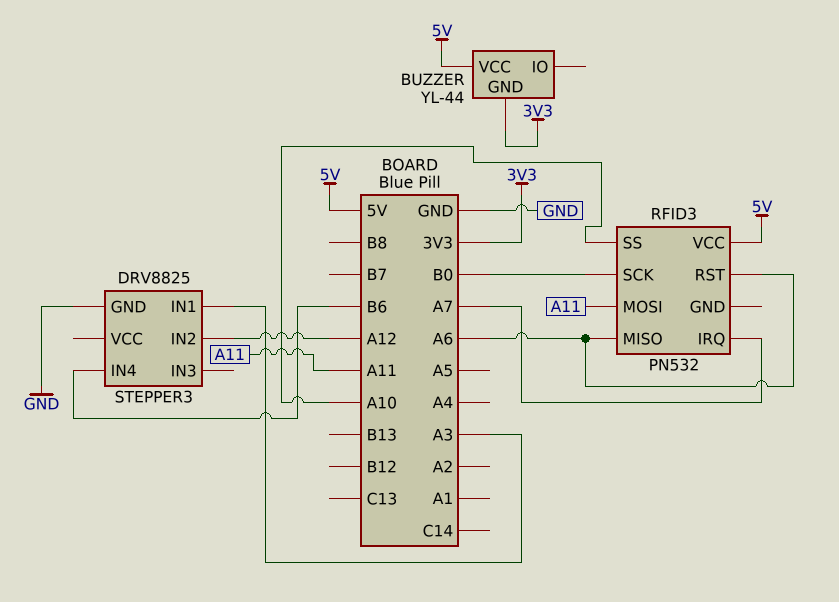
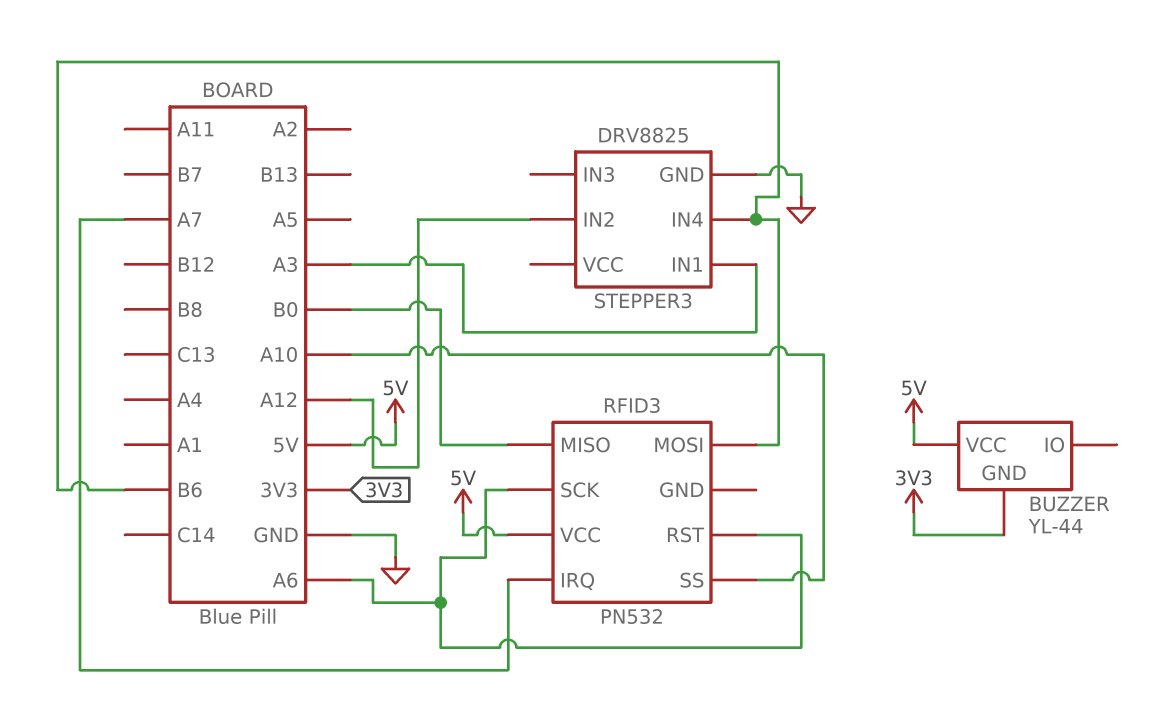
RFID3 pin MISO: A6 -> B0
RFID3 pin MOSI: A11 -> B6
RFID3 pin SCK: B0 -> A6

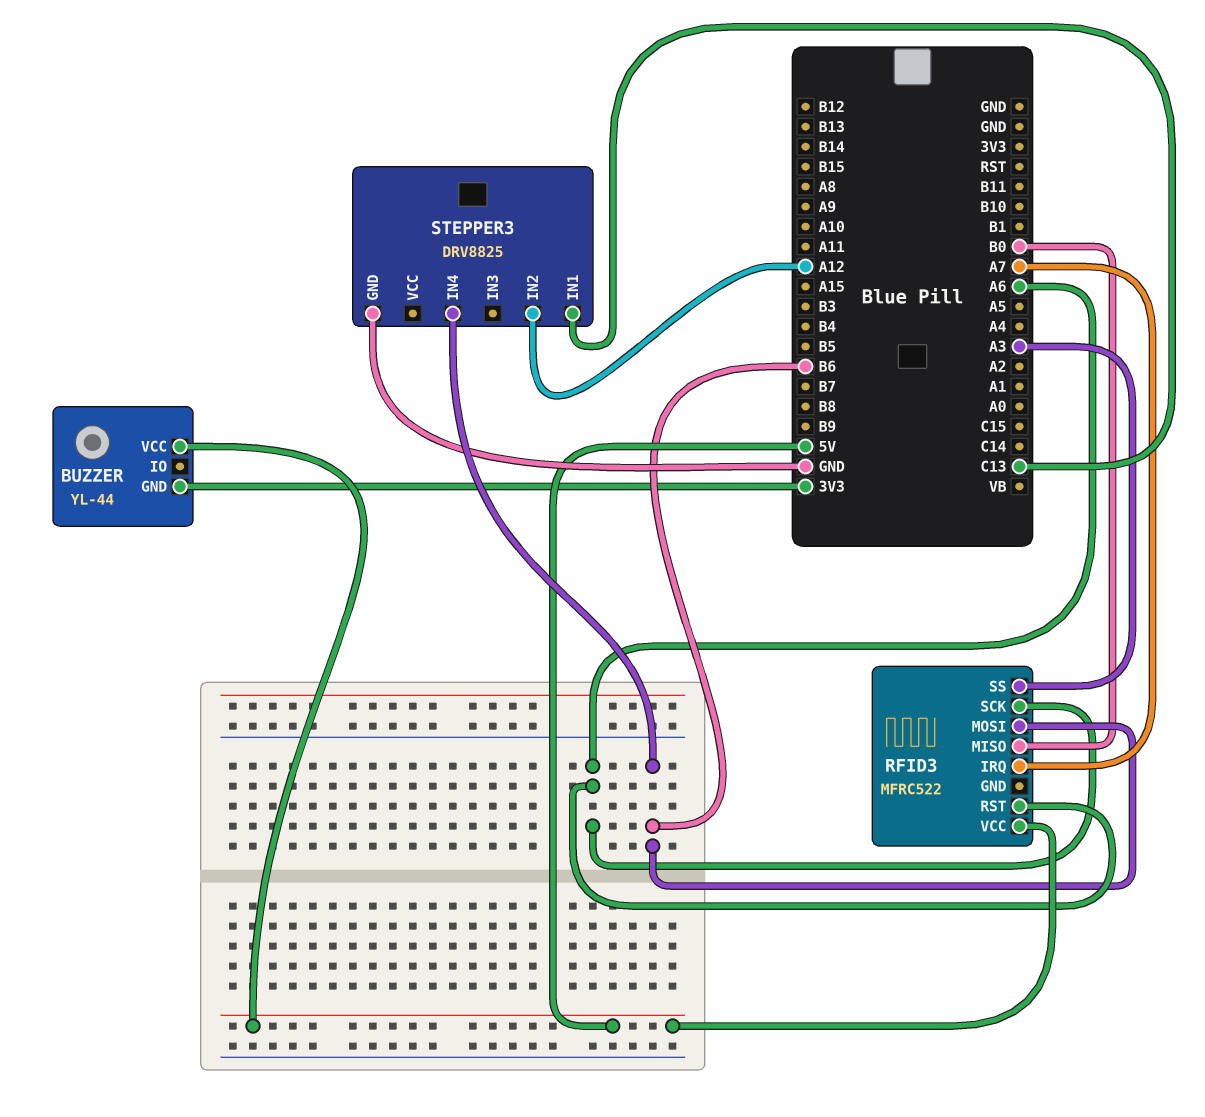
RFID3: PN532 -> MFRC522
RFID3 pin SS: A10 -> A3
STEPPER3 pin IN1: A3 -> C13

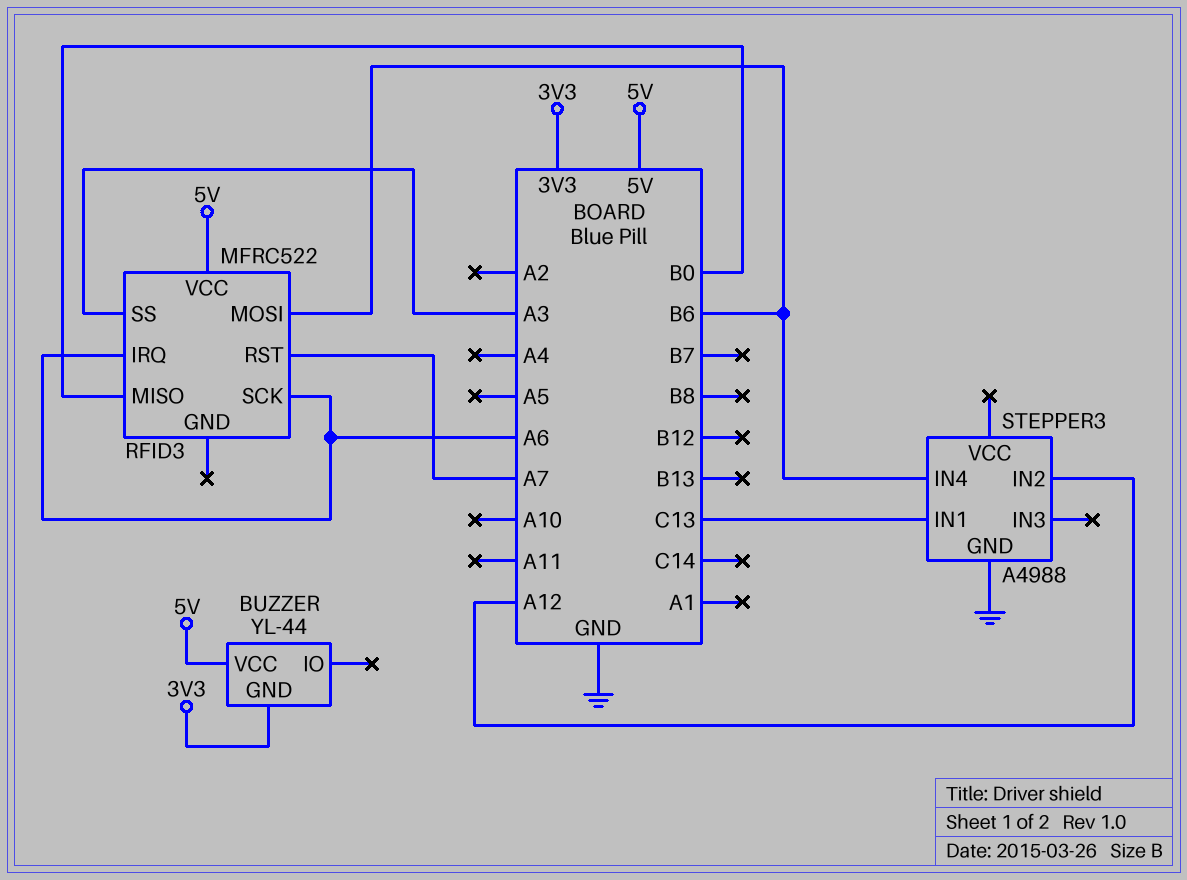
RFID3 pin IRQ: A7 -> A6
RFID3 pin RST: A6 -> A7
STEPPER3: DRV8825 -> A4988

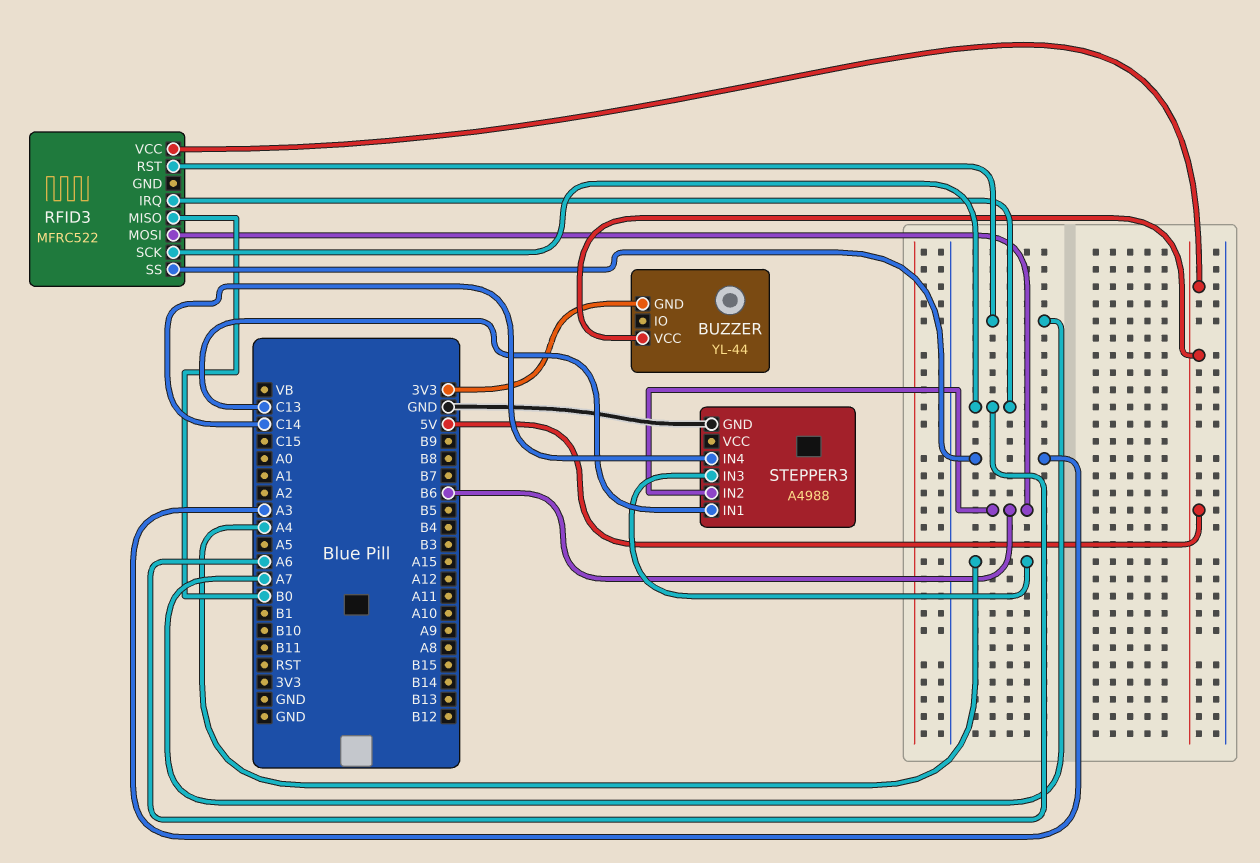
STEPPER3 pin IN2: A12 -> B6
STEPPER3 pin IN3: none -> A4
STEPPER3 pin IN4: B6 -> C14

